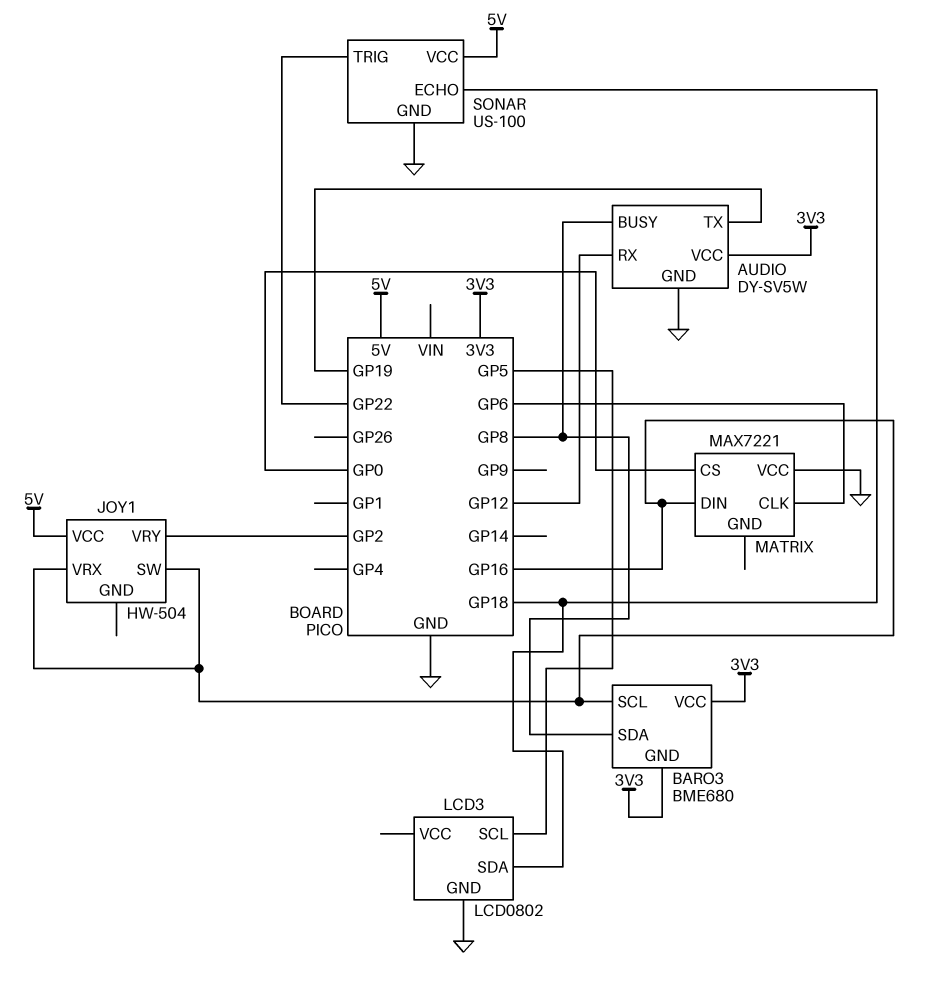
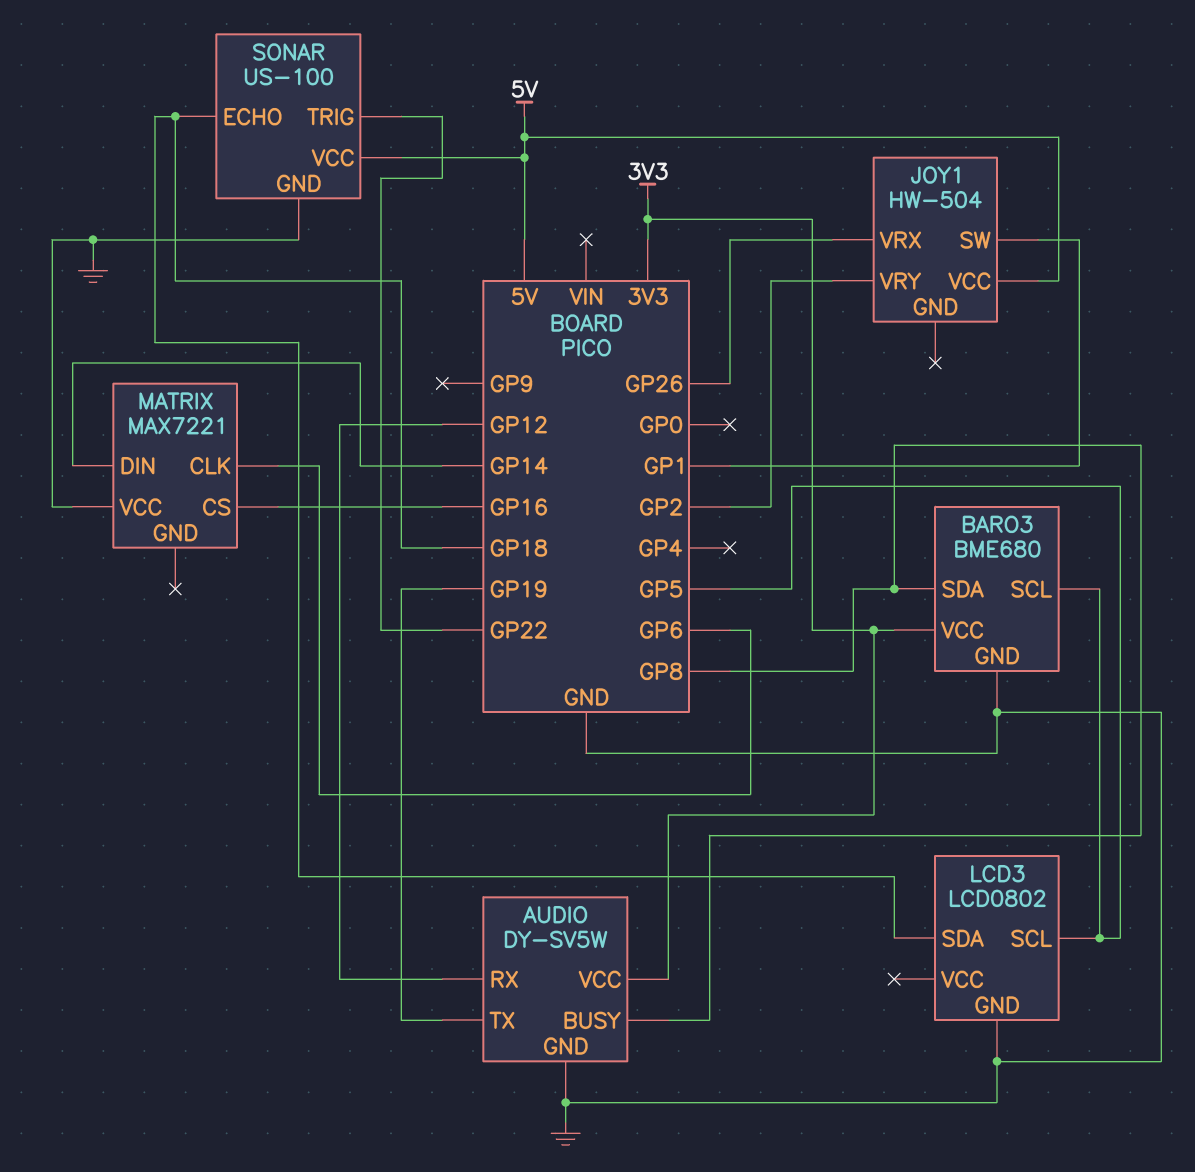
BARO3 pin GND: 3V3 -> GND
BARO3 pin SCL: GP16 -> GP5
JOY1 pin SW: GP16 -> GP1
JOY1 pin VRX: GP16 -> GP26
MATRIX pin CS: GP0 -> GP16
MATRIX pin DIN: GP16 -> GP14

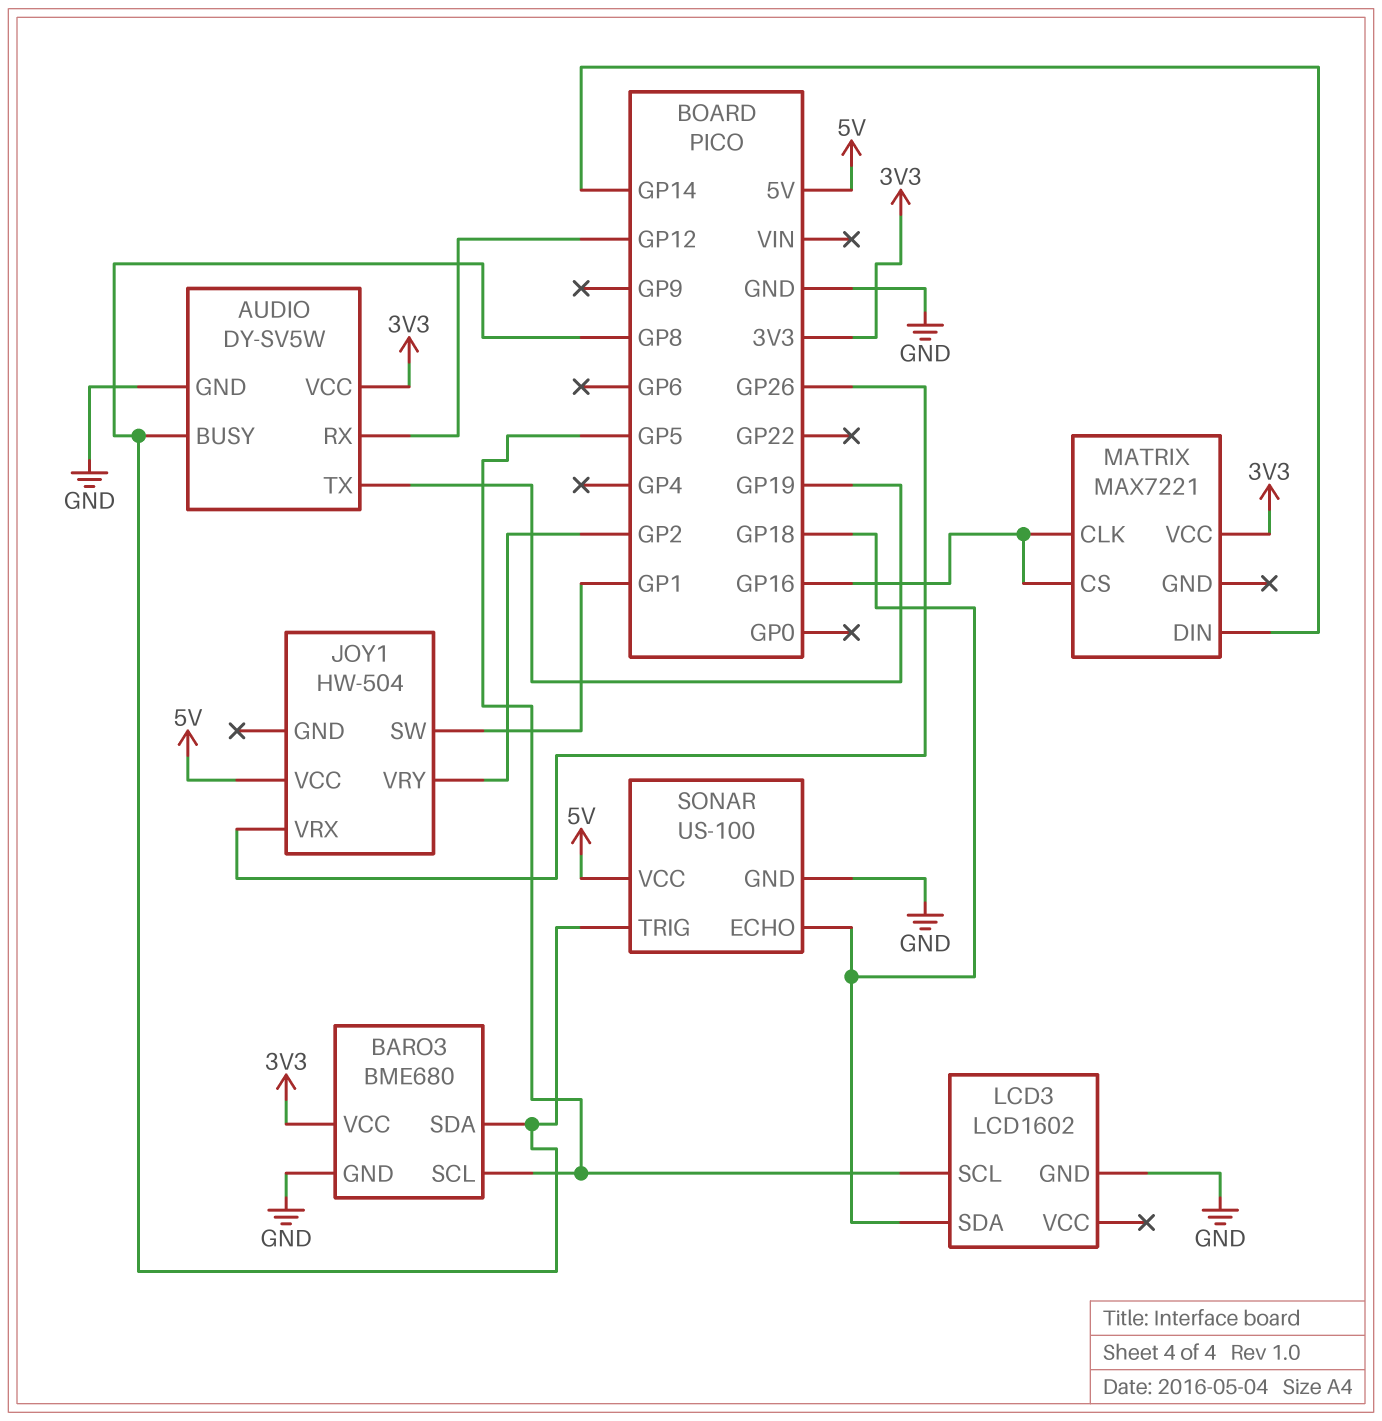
LCD3: LCD0802 -> LCD1602
MATRIX pin CLK: GP6 -> GP16
MATRIX pin VCC: GND -> 3V3
SONAR pin TRIG: GP22 -> GP8

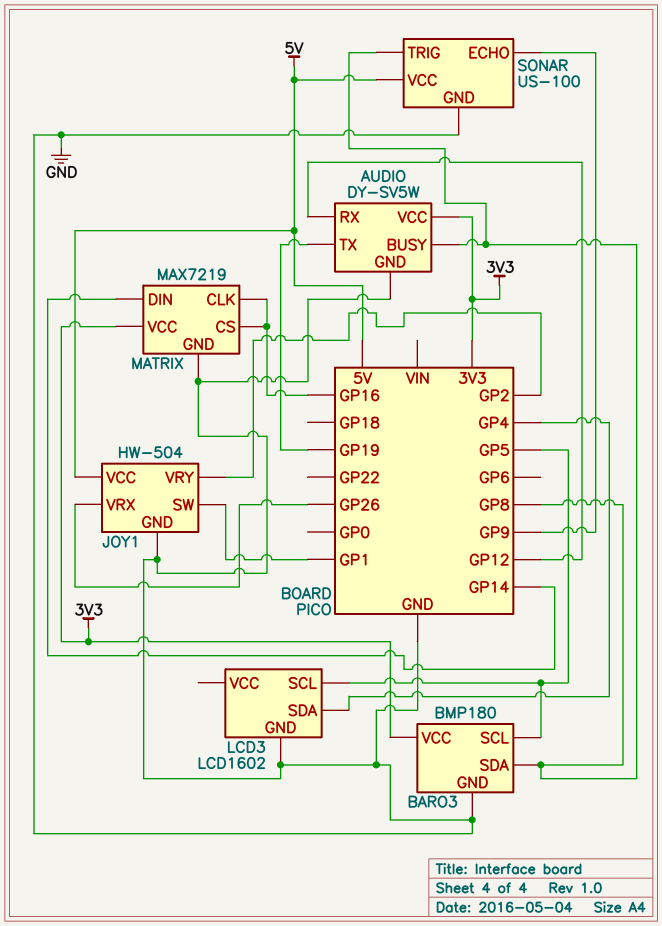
BARO3: BME680 -> BMP180
JOY1 pin GND: none -> GND
LCD3 pin SDA: GP18 -> GP4
MATRIX: MAX7221 -> MAX7219
MATRIX pin GND: none -> GND
SONAR pin ECHO: GP18 -> GP9

